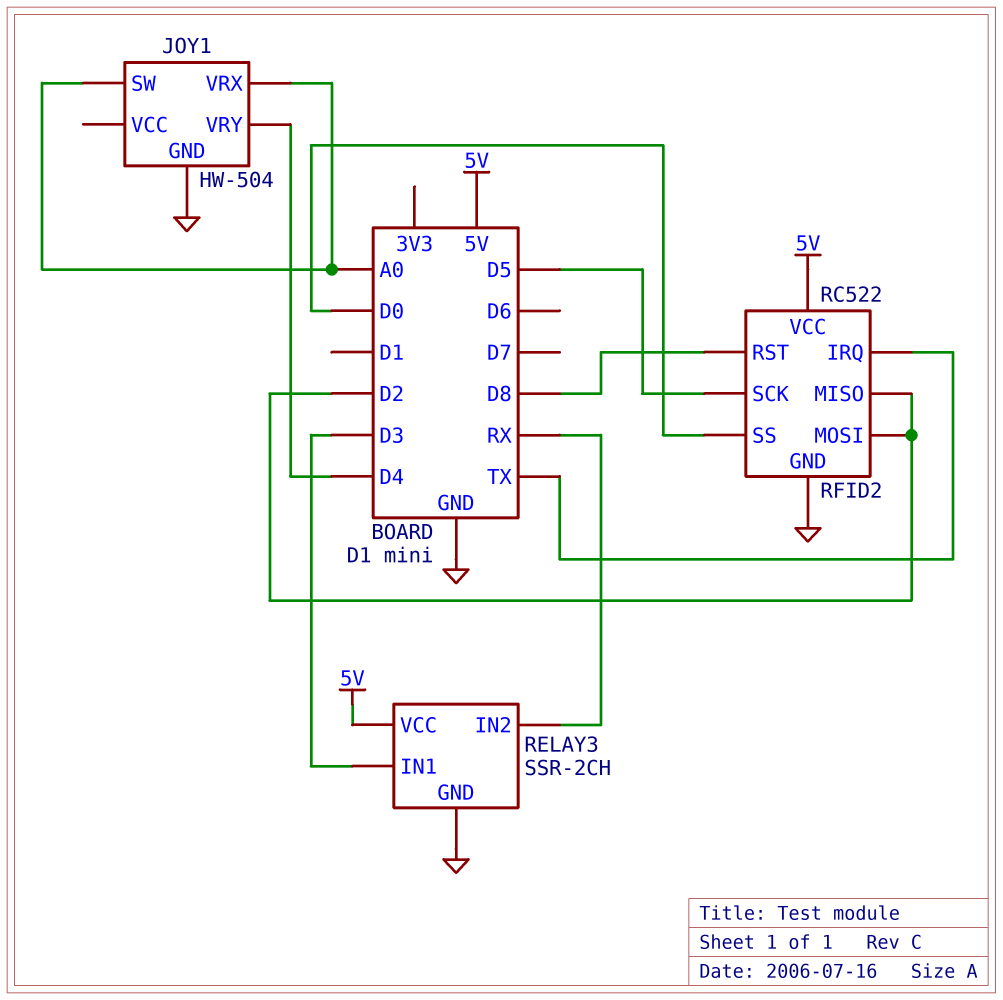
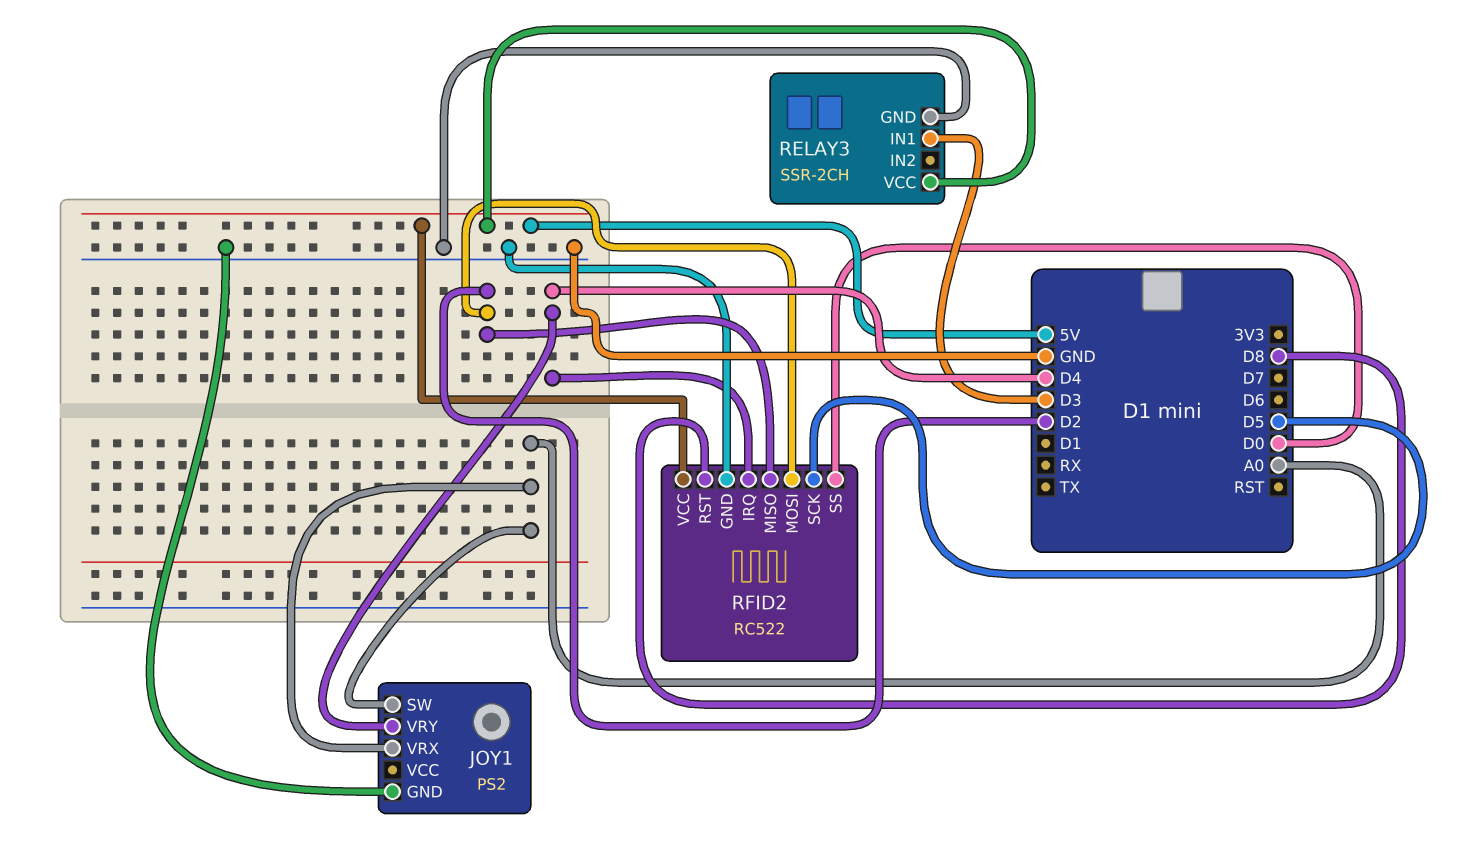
JOY1: HW-504 -> PS2
RELAY3 pin IN2: RX -> none
RFID2 pin IRQ: TX -> D4

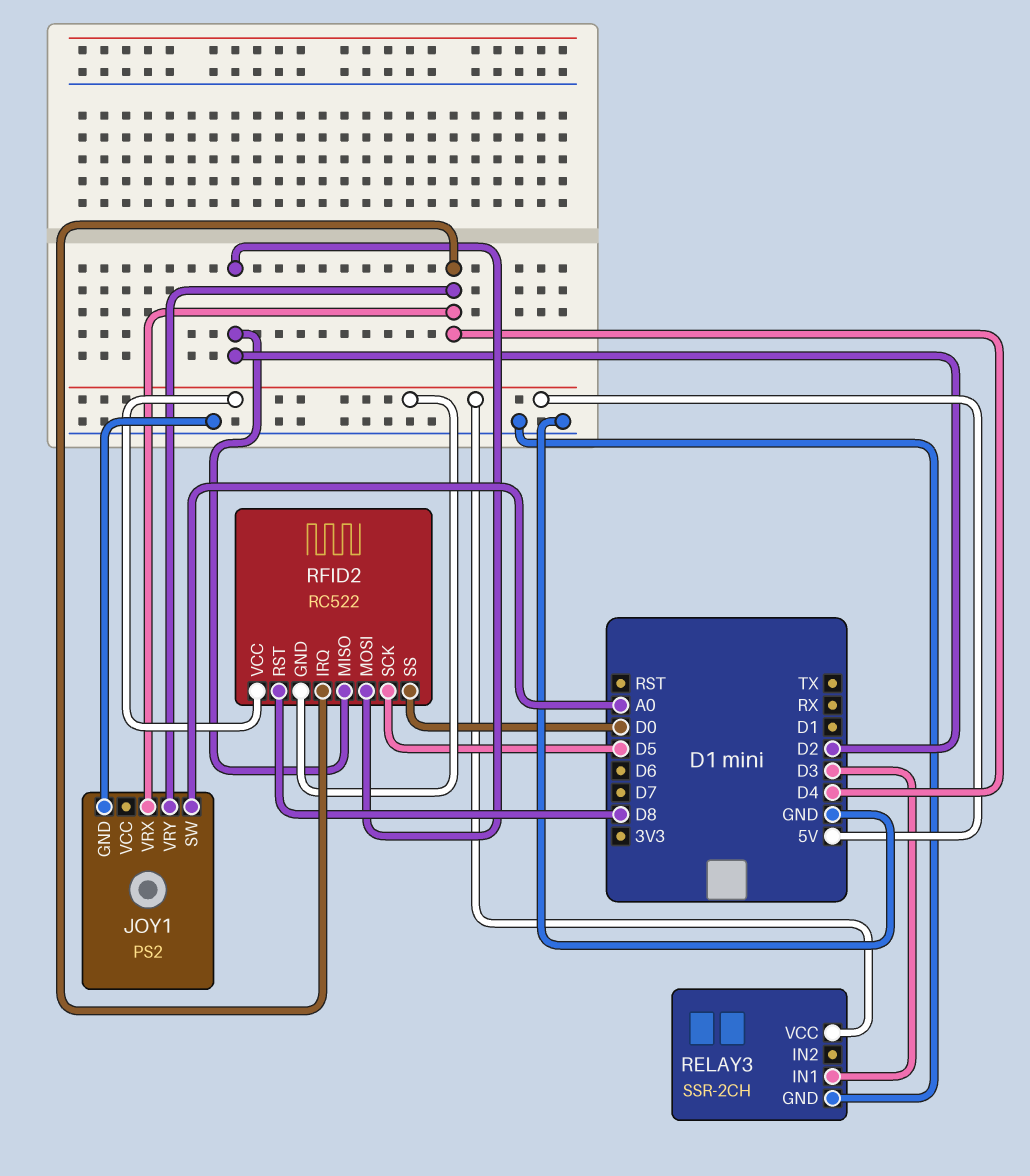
JOY1 pin VRX: A0 -> D4
RFID2 pin GND: GND -> 5V

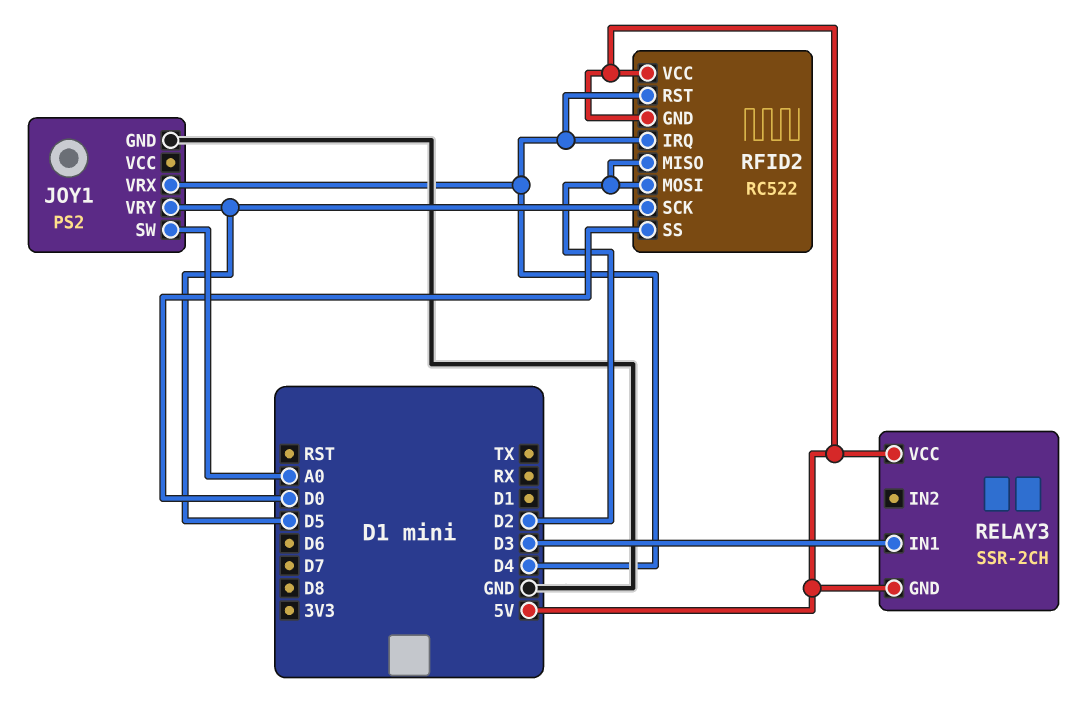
JOY1 pin VRY: D4 -> D5
RELAY3 pin GND: GND -> 5V
RFID2 pin RST: D8 -> D4

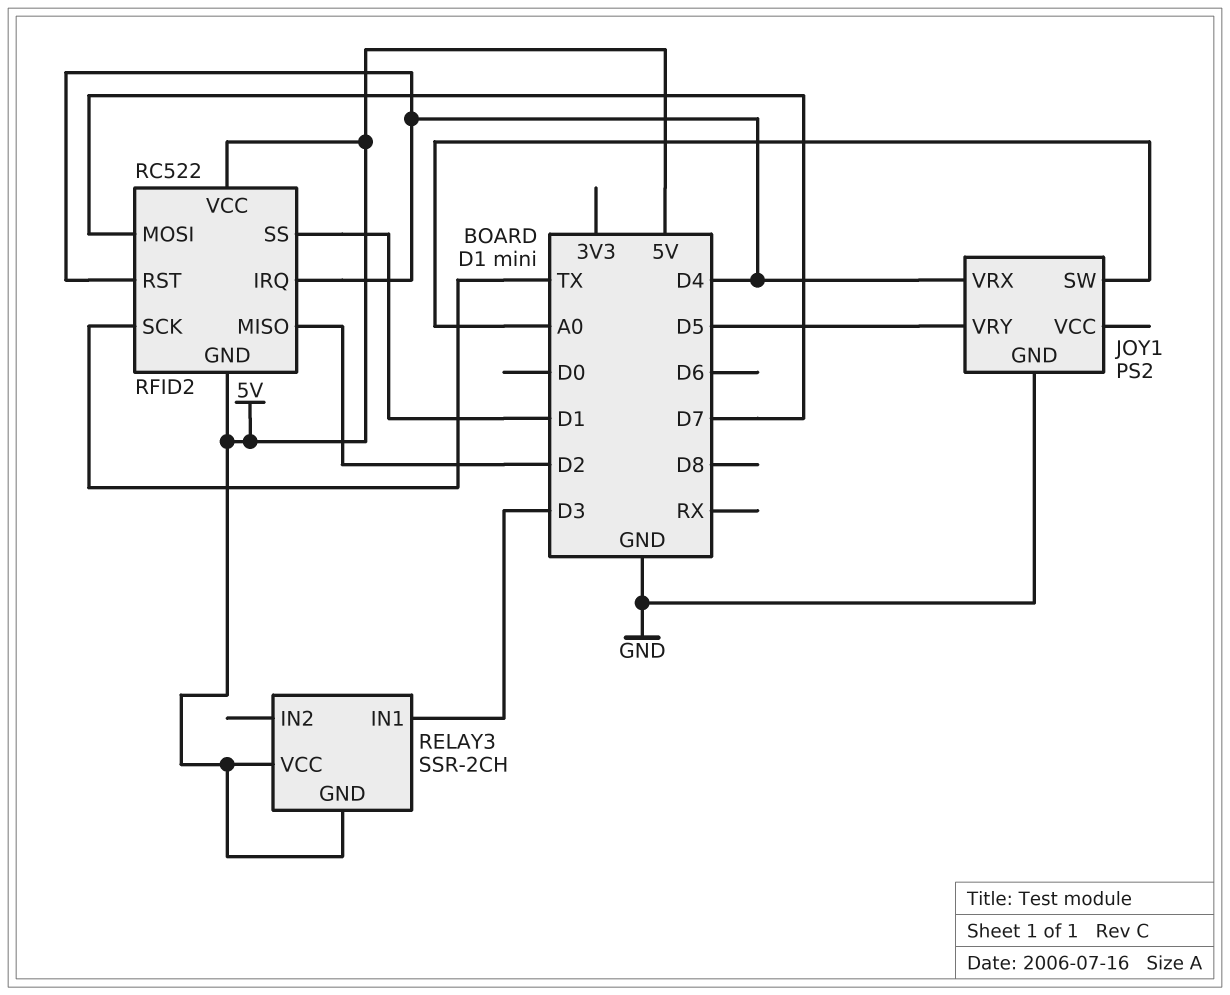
RFID2 pin MOSI: D2 -> D7
RFID2 pin SCK: D5 -> TX
RFID2 pin SS: D0 -> D1

